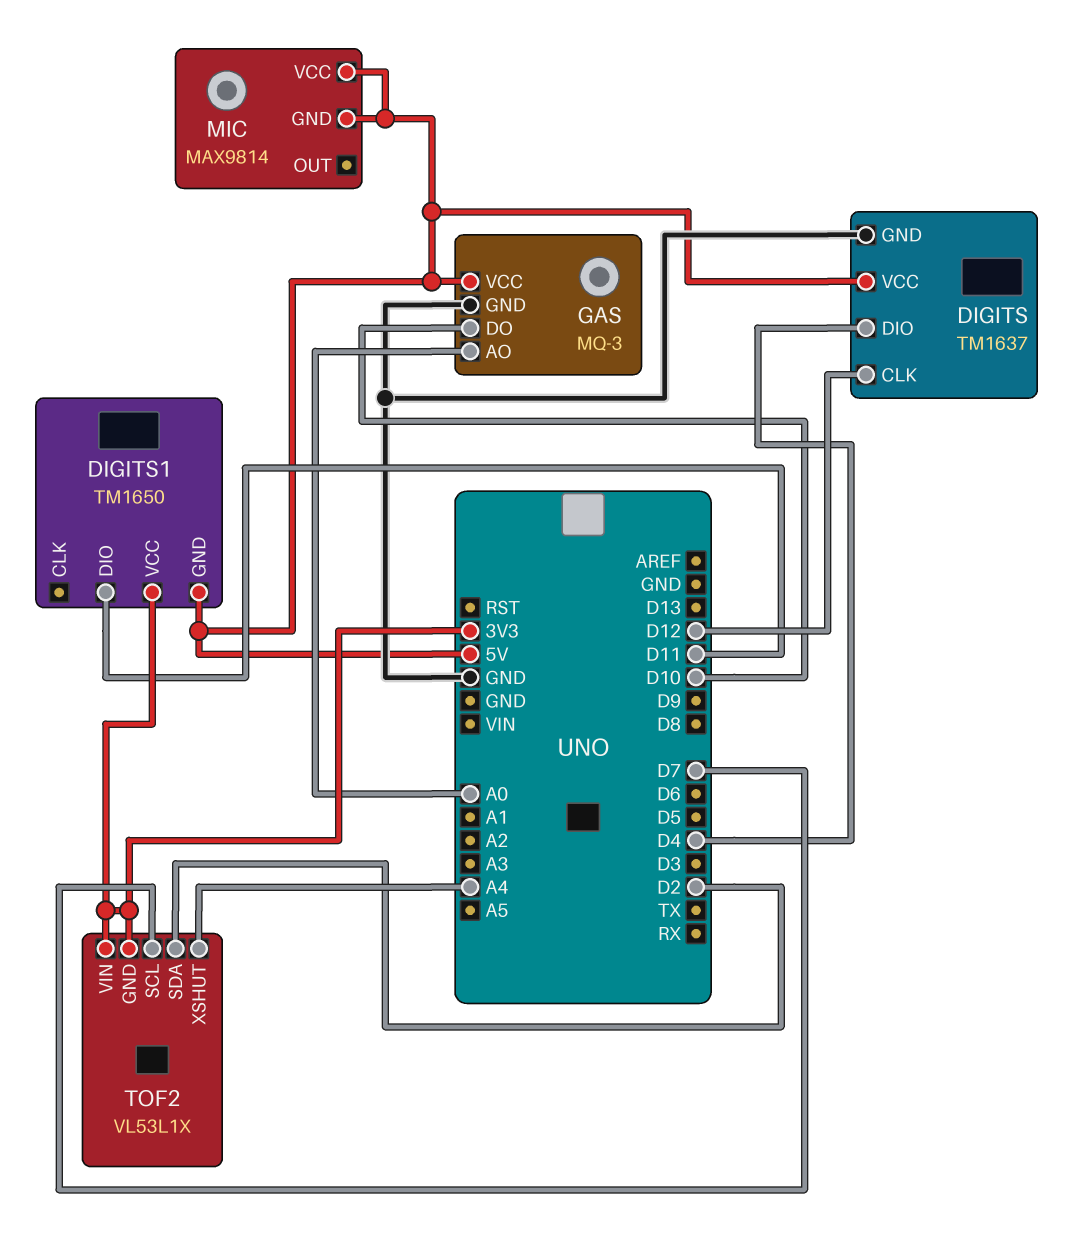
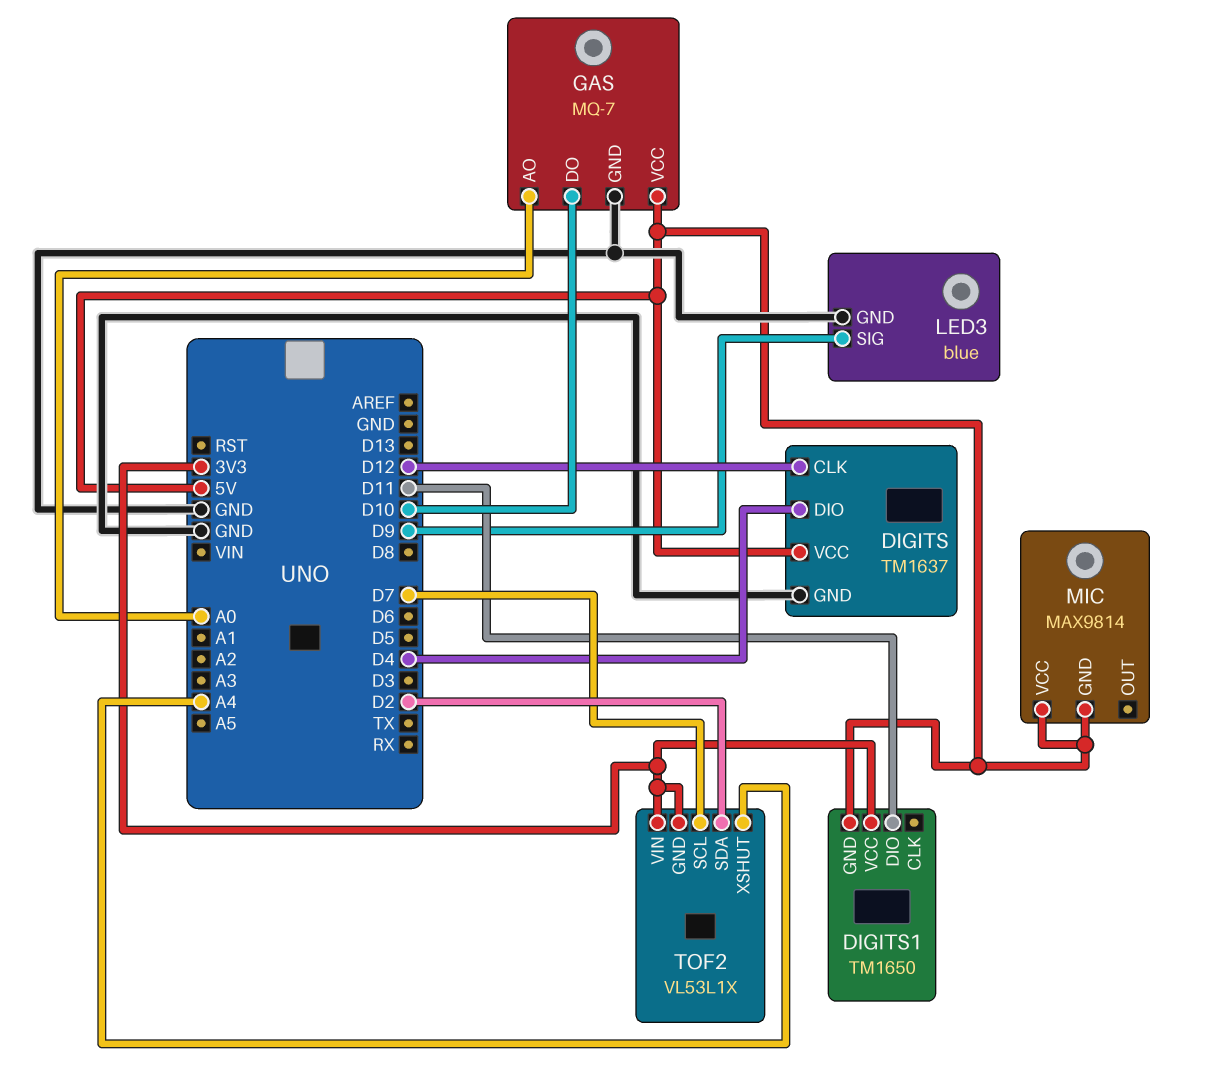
GAS: MQ-3 -> MQ-7
LED3: none -> blue
LED3 pin GND: none -> GND
LED3 pin SIG: none -> D9

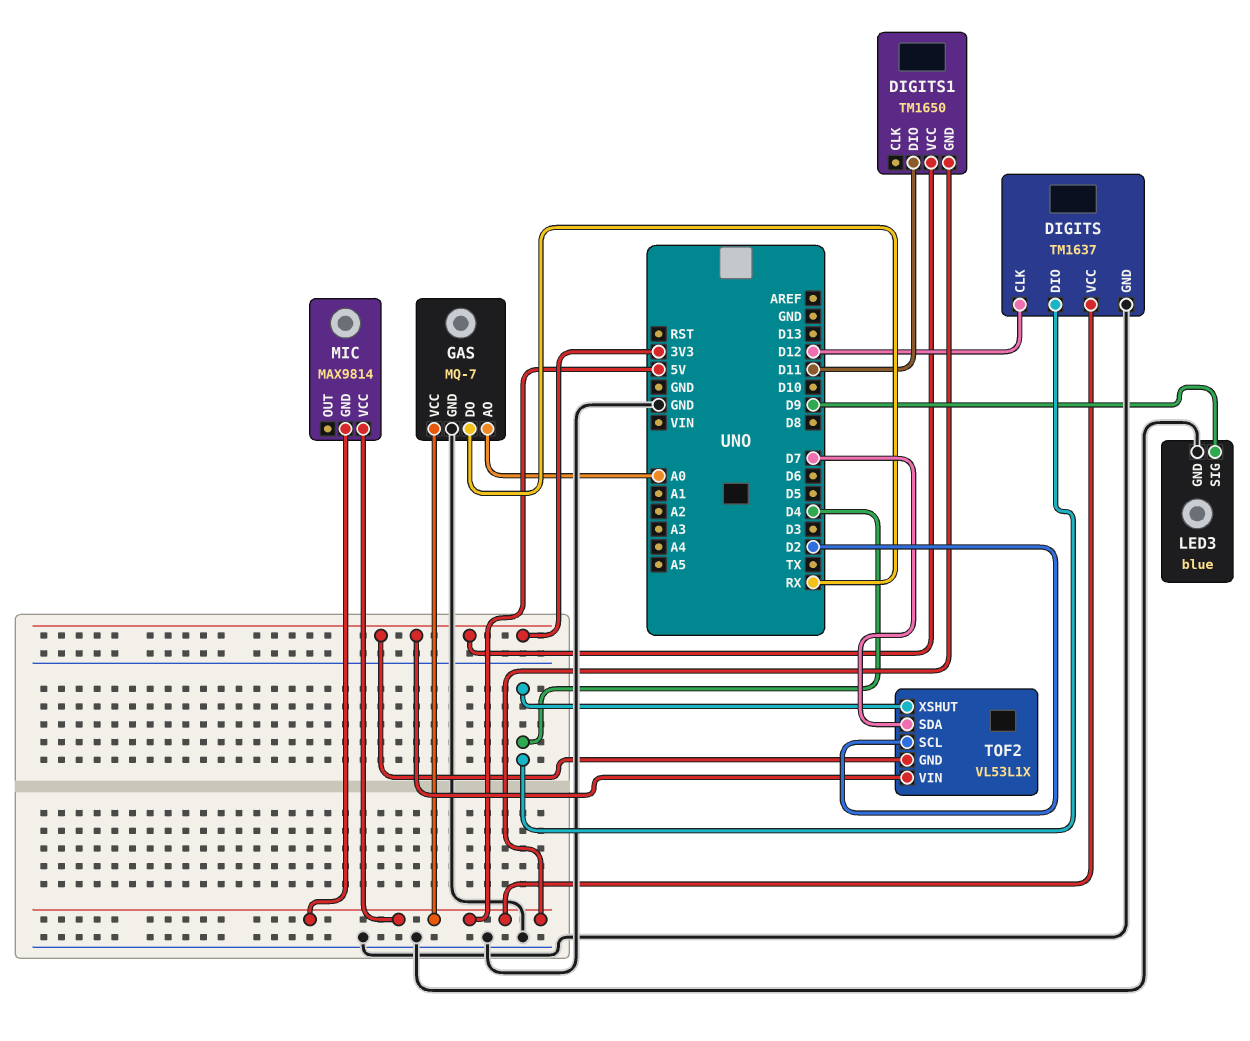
GAS pin DO: D10 -> RX
TOF2 pin SCL: D7 -> D2
TOF2 pin SDA: D2 -> D7
TOF2 pin XSHUT: A4 -> D4

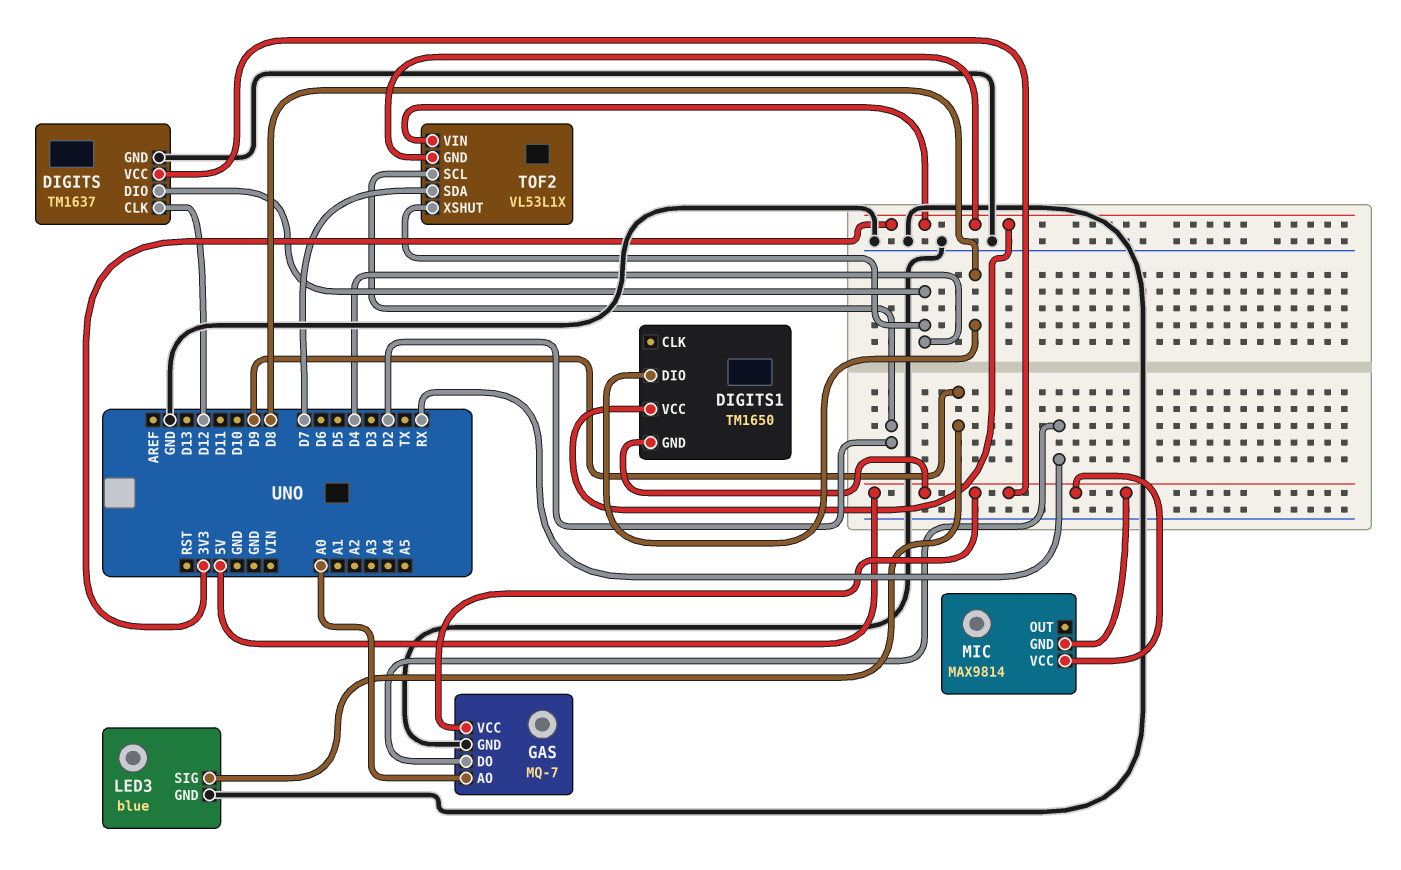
DIGITS1 pin DIO: D11 -> D8

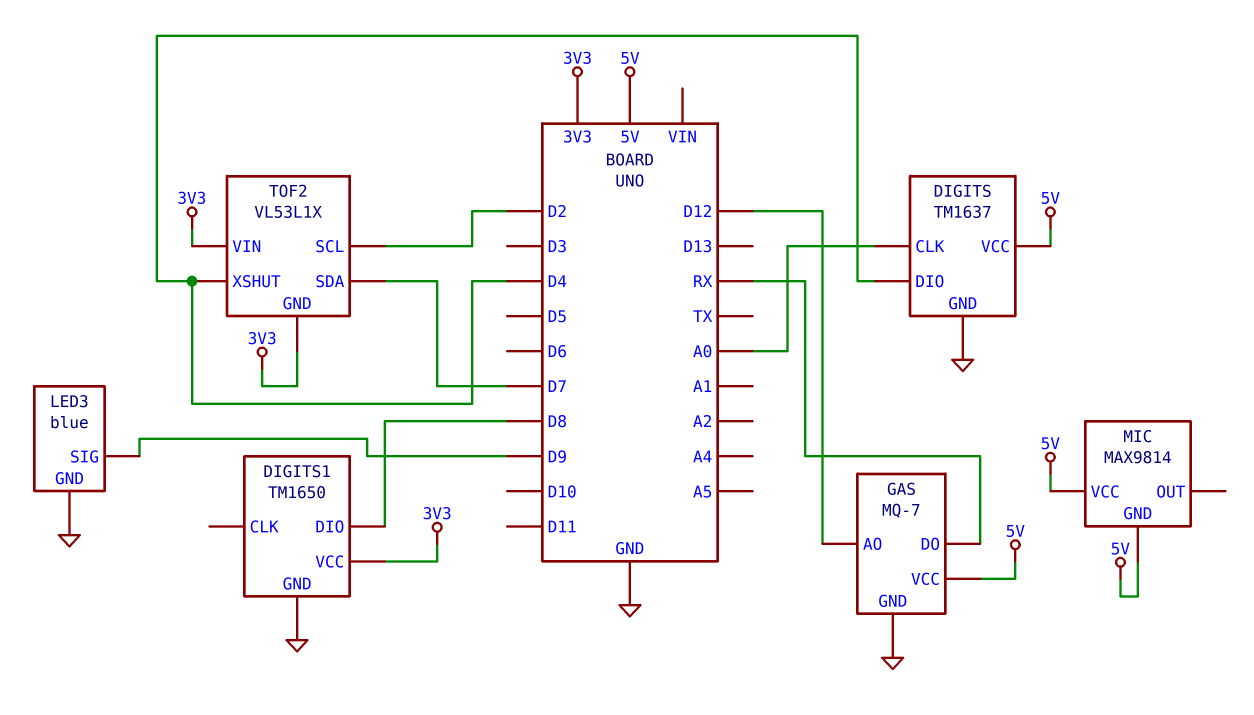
DIGITS pin CLK: D12 -> A0
DIGITS1 pin GND: 5V -> GND
GAS pin AO: A0 -> D12

